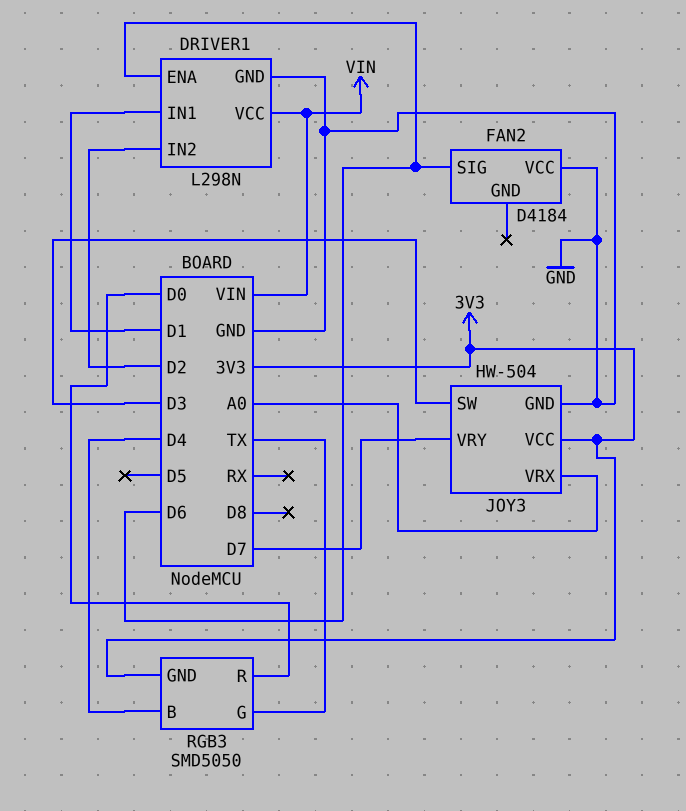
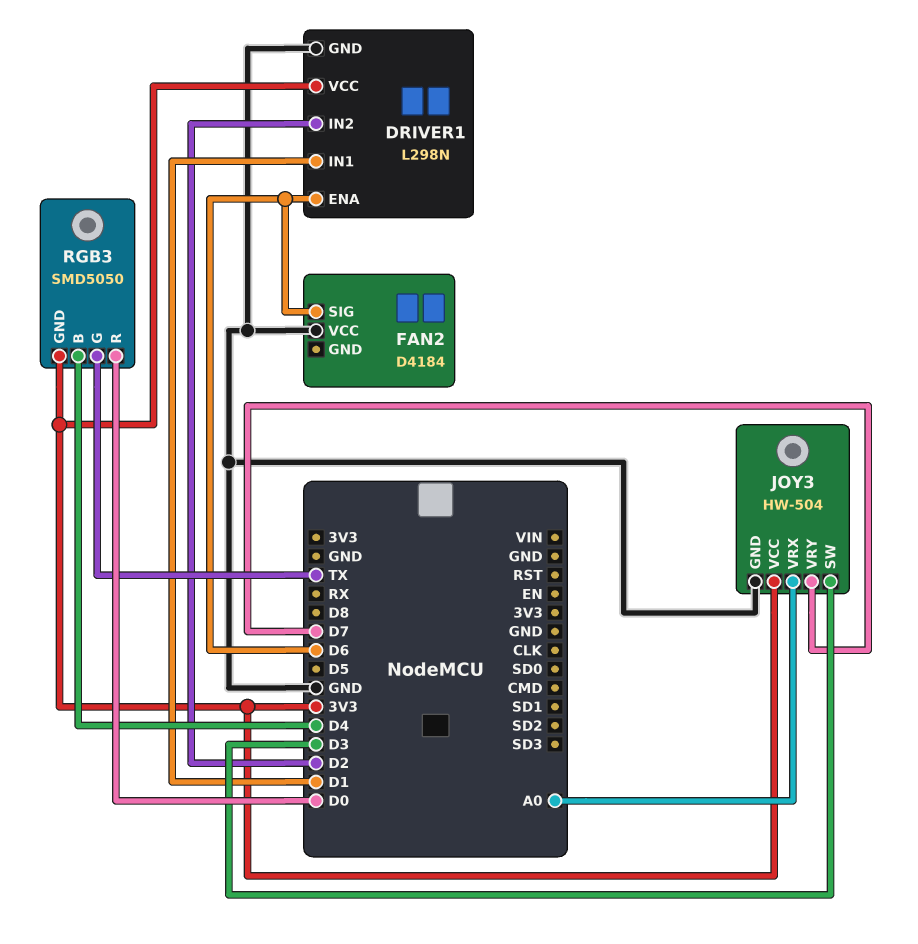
DRIVER1 pin VCC: VIN -> 3V3

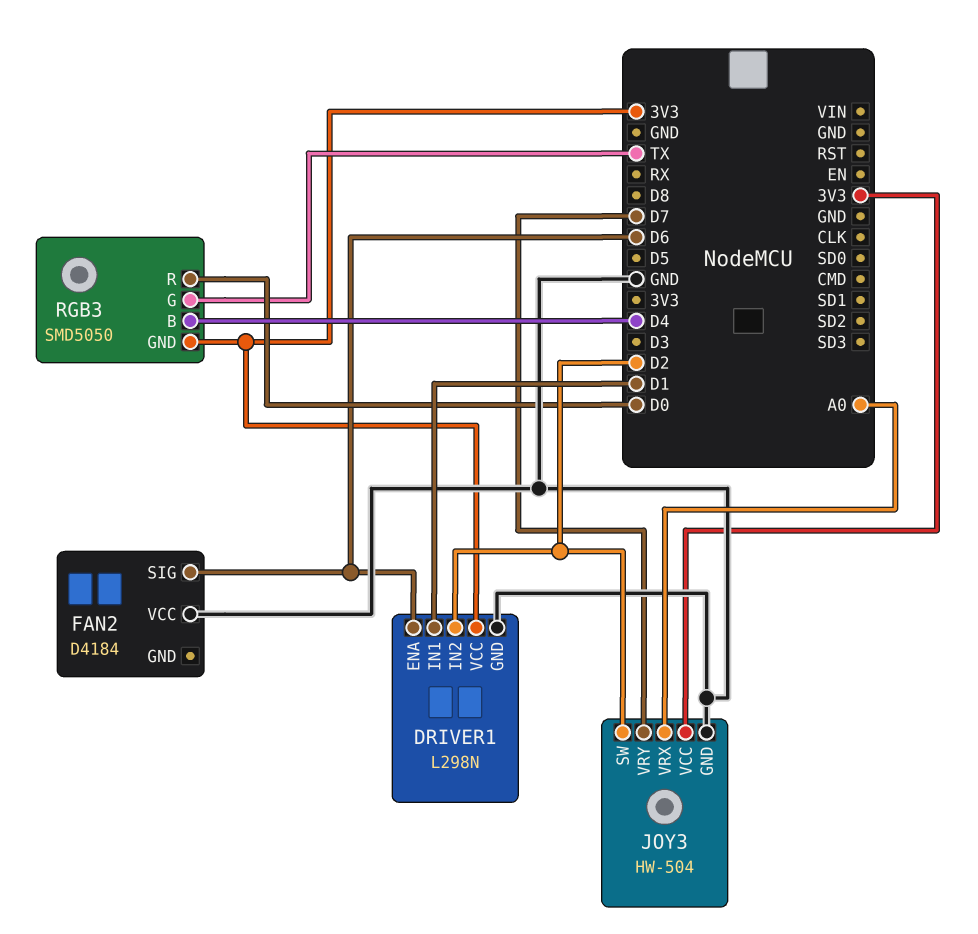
JOY3 pin SW: D3 -> D2

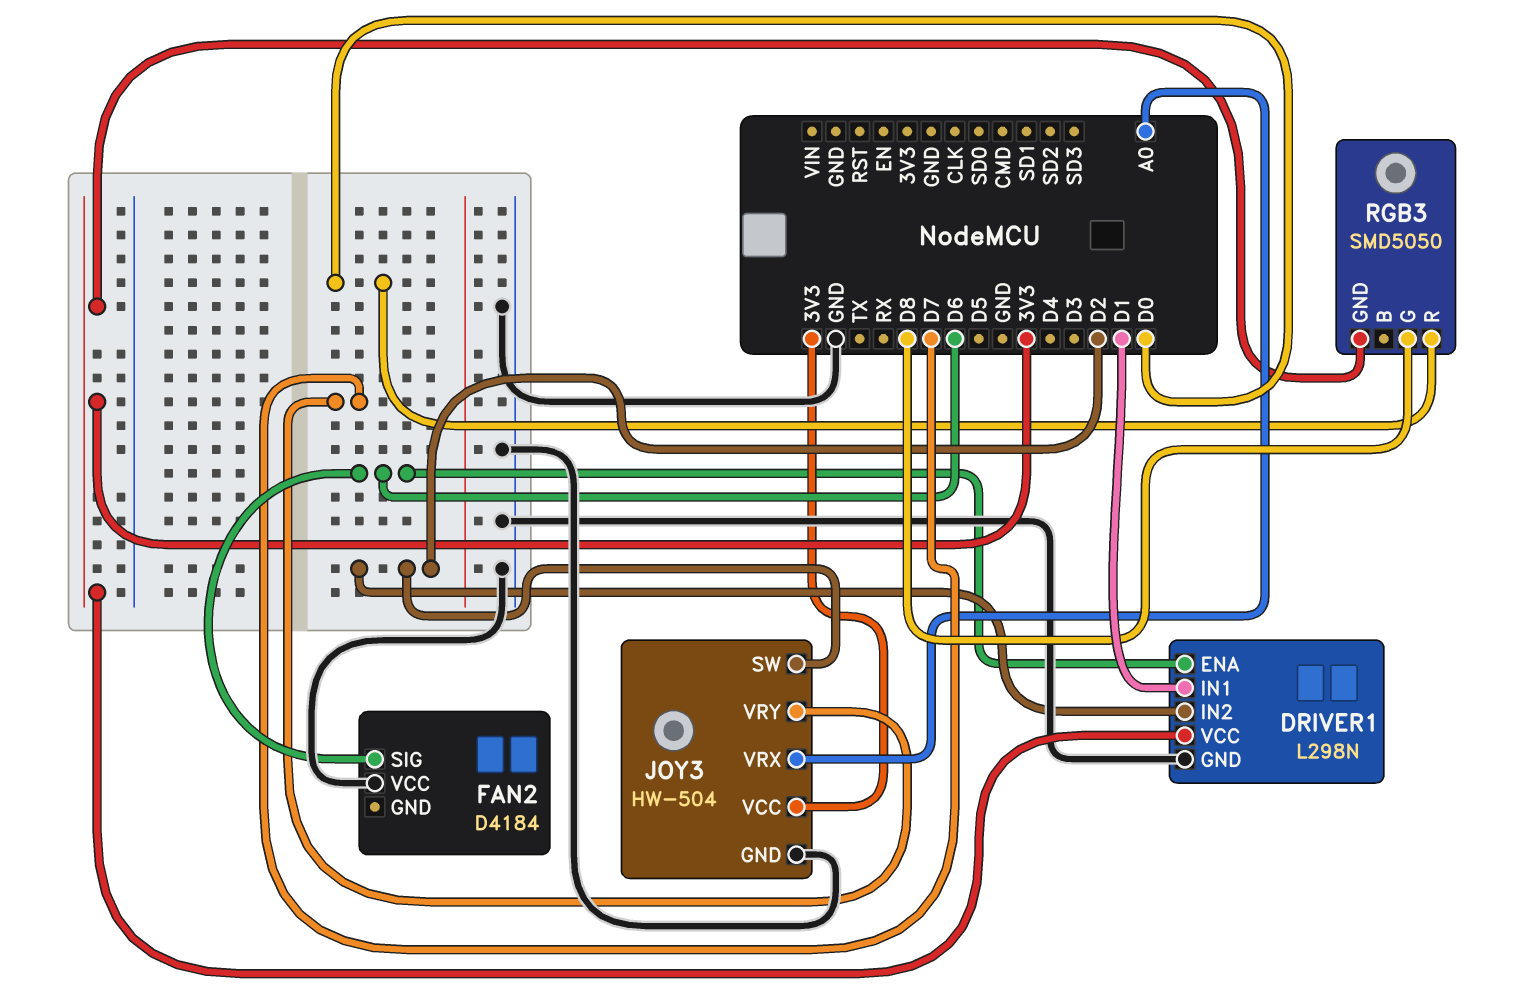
RGB3 pin B: D4 -> none
RGB3 pin G: TX -> D8

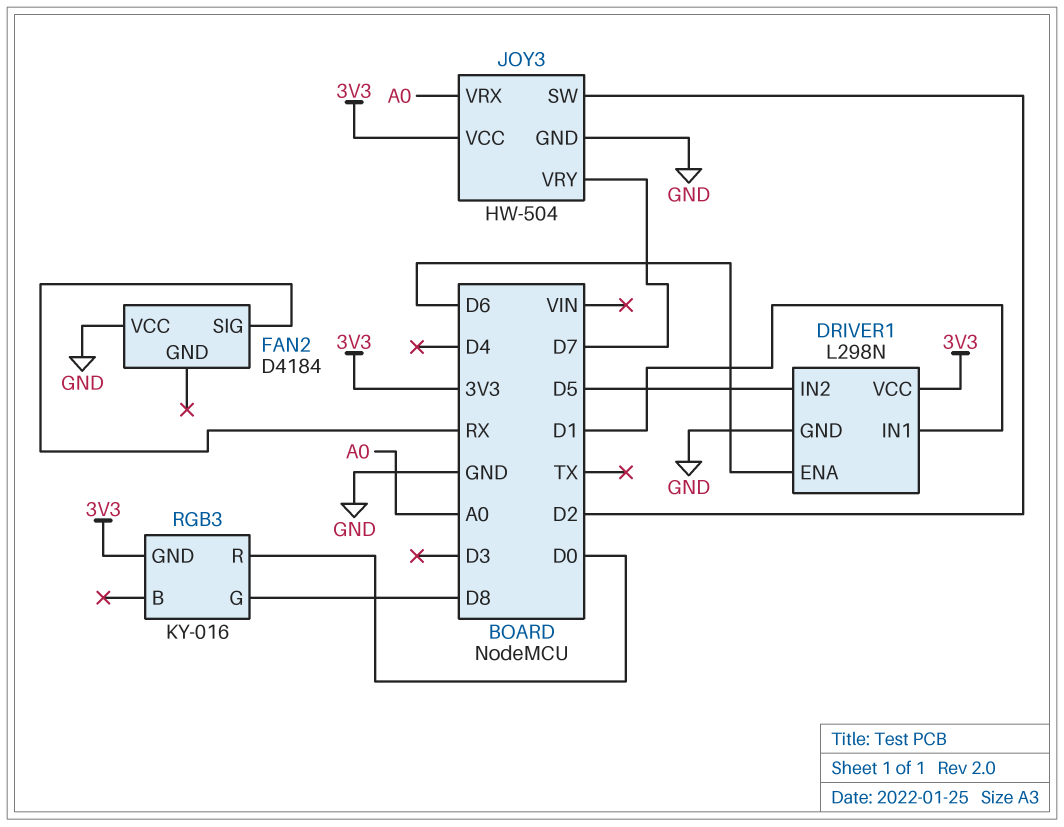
DRIVER1 pin IN2: D2 -> D5
FAN2 pin SIG: D6 -> RX
RGB3: SMD5050 -> KY-016

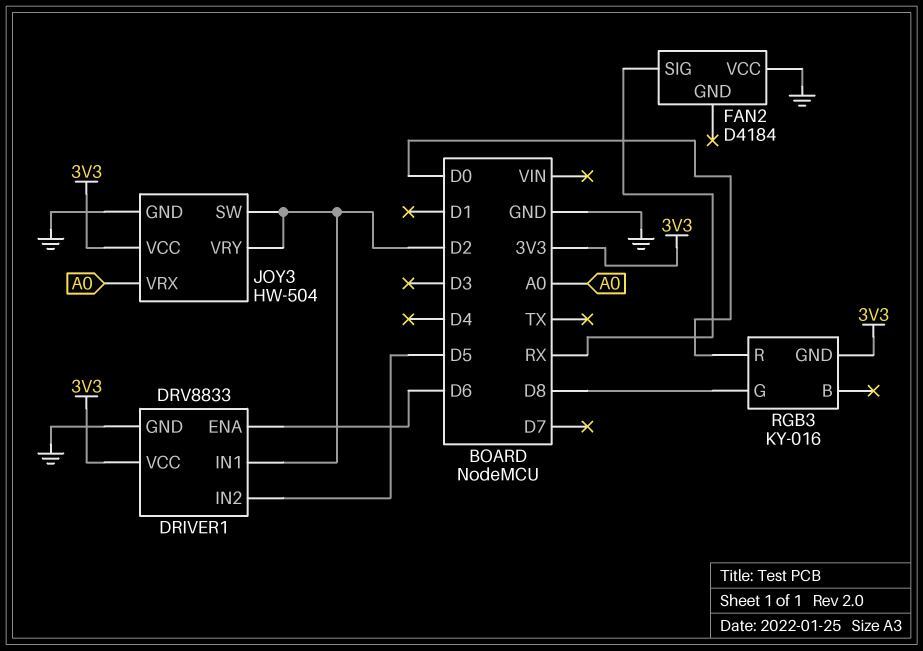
DRIVER1: L298N -> DRV8833
DRIVER1 pin IN1: D1 -> D2
JOY3 pin VRY: D7 -> D2

